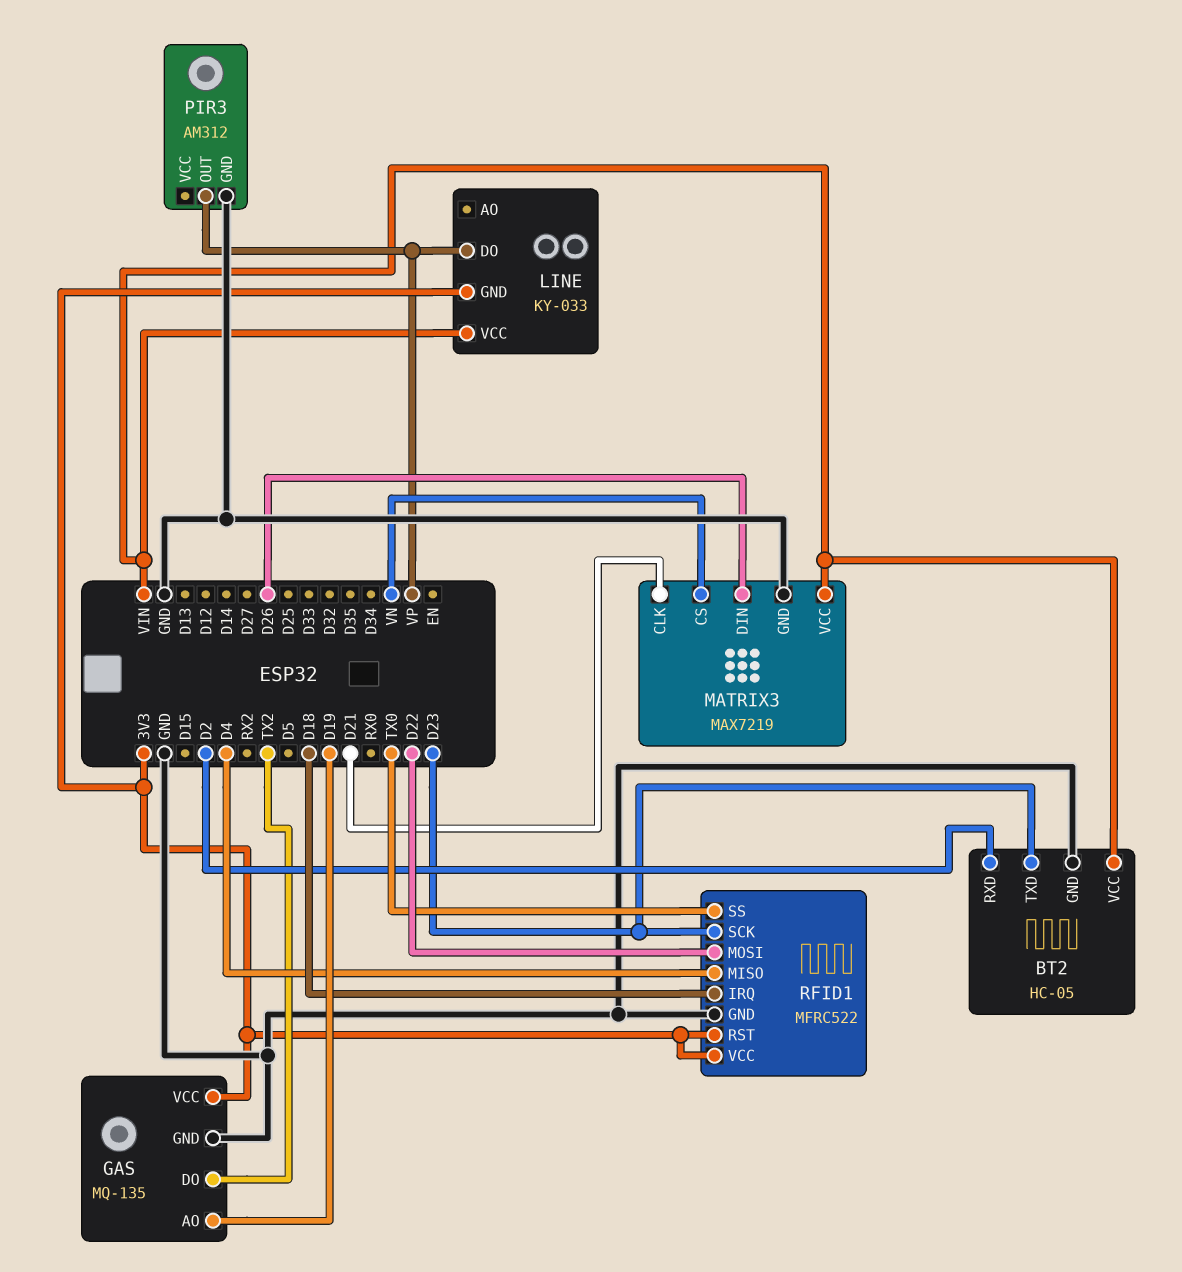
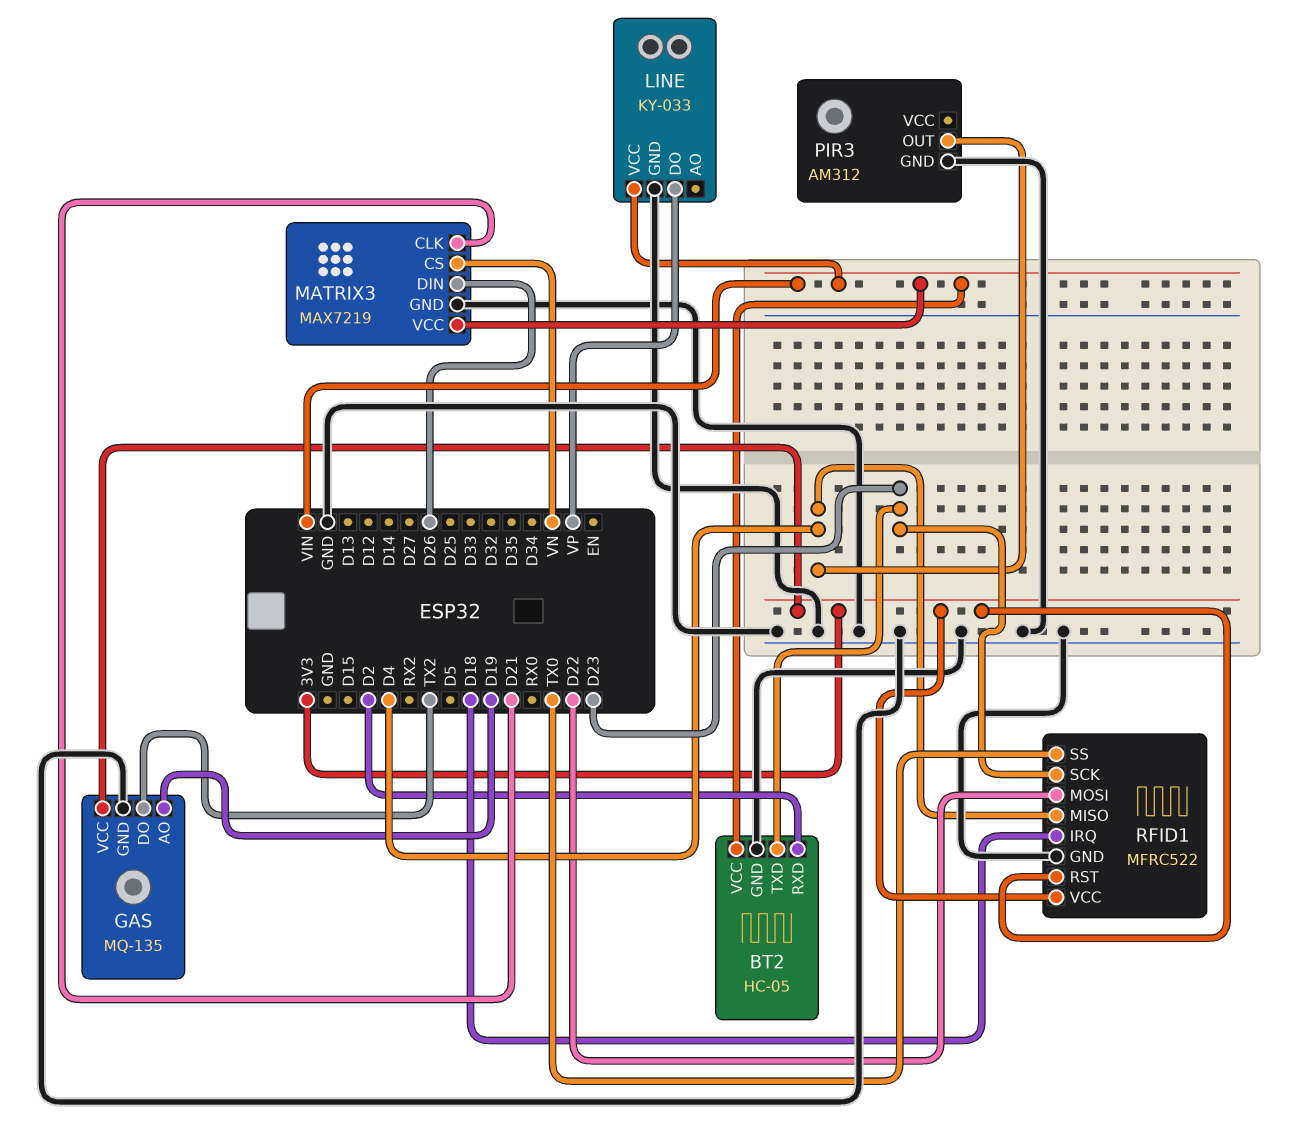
LINE pin GND: 3V3 -> GND
PIR3 pin OUT: VP -> D4

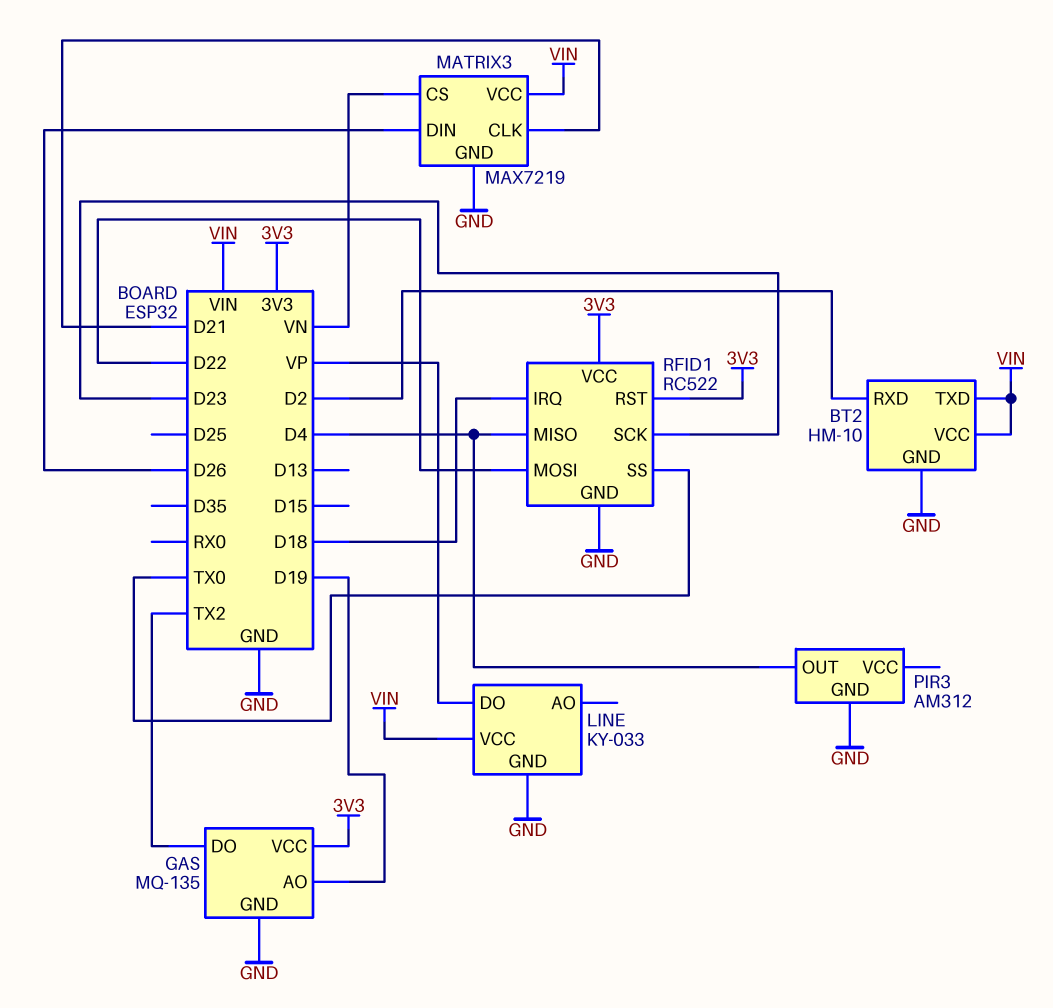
BT2: HC-05 -> HM-10
BT2 pin TXD: D23 -> VIN
RFID1: MFRC522 -> RC522

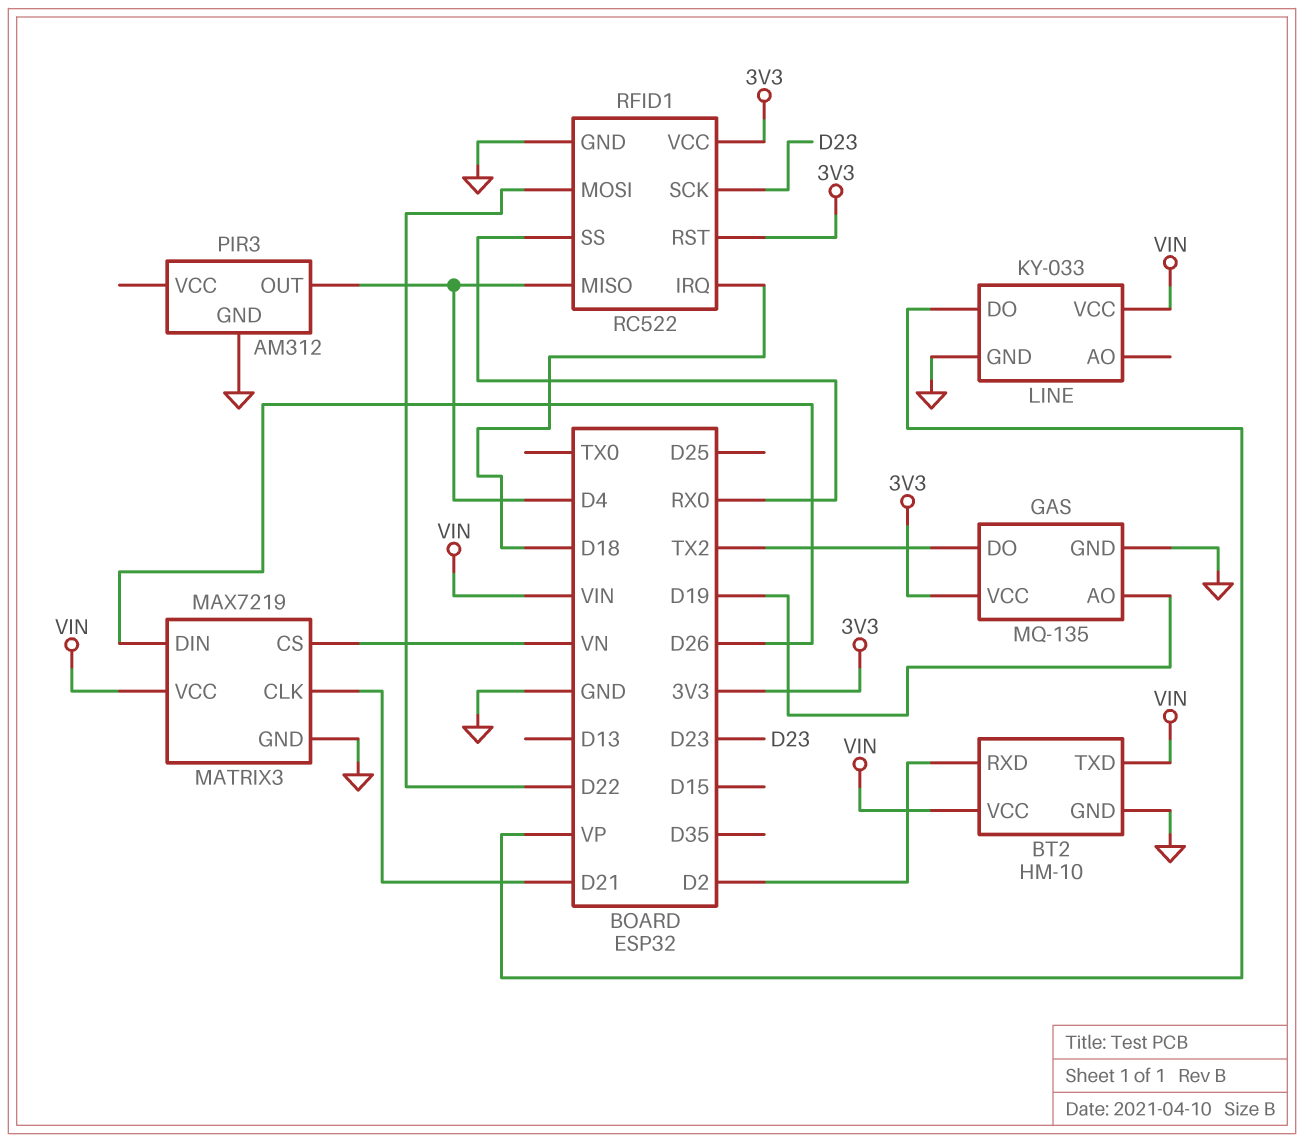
RFID1 pin SS: TX0 -> RX0

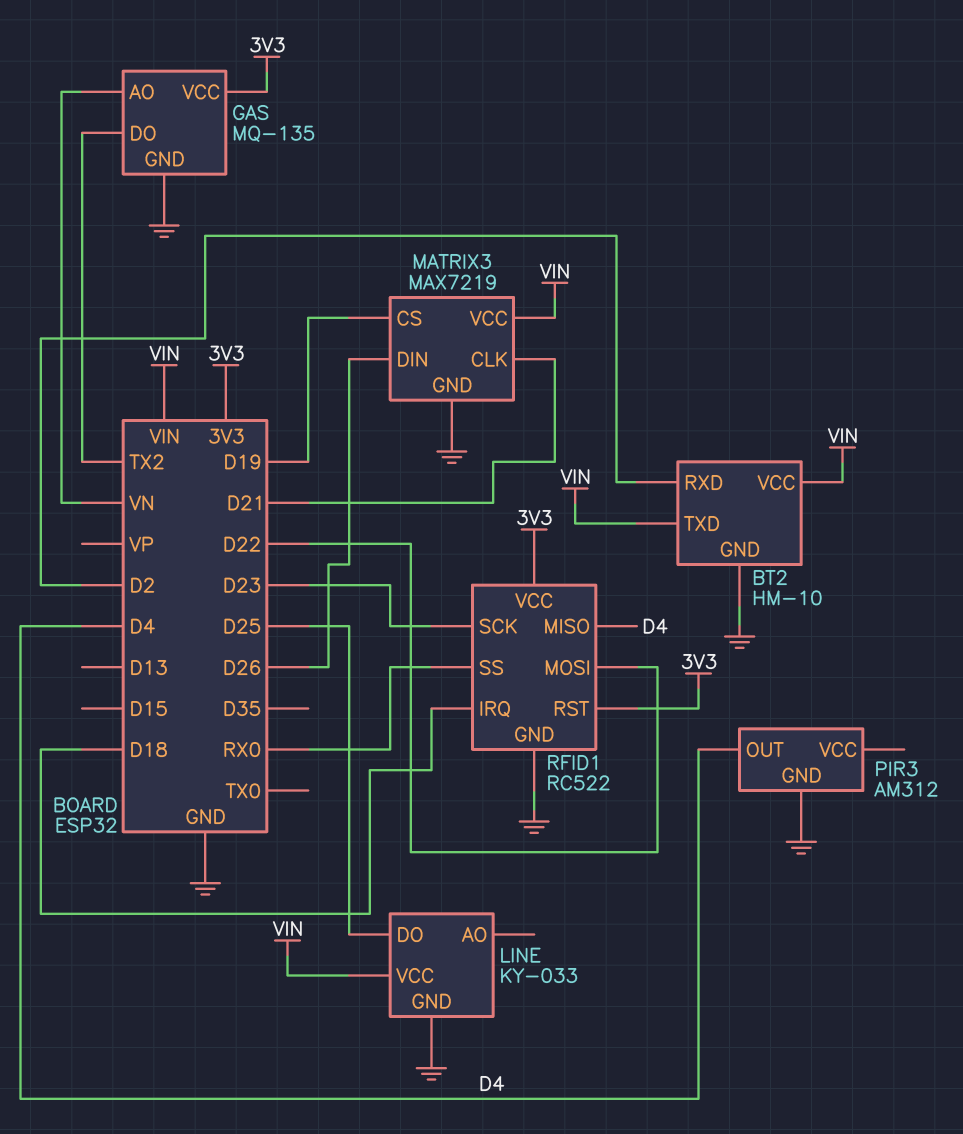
GAS pin AO: D19 -> VN
LINE pin DO: VP -> D25
MATRIX3 pin CS: VN -> D19

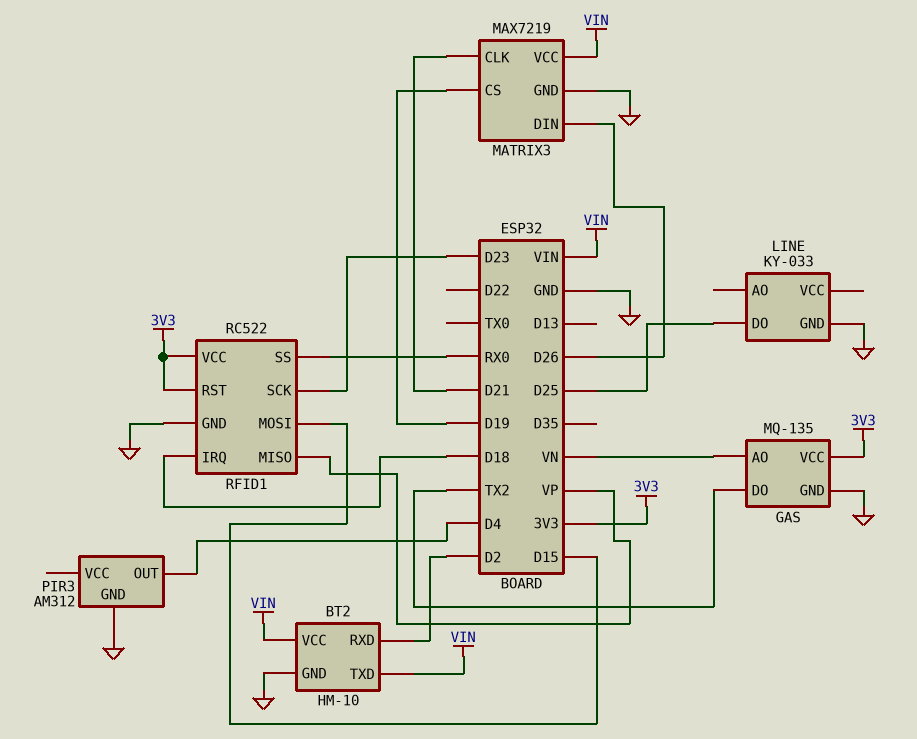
LINE pin VCC: VIN -> none
RFID1 pin MISO: D4 -> VP
RFID1 pin MOSI: D22 -> D15

